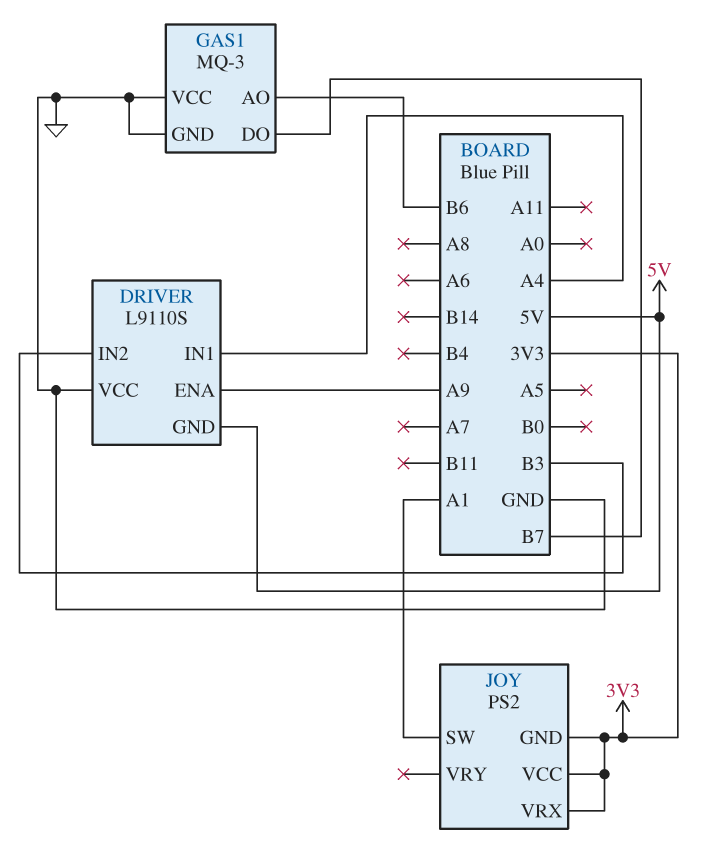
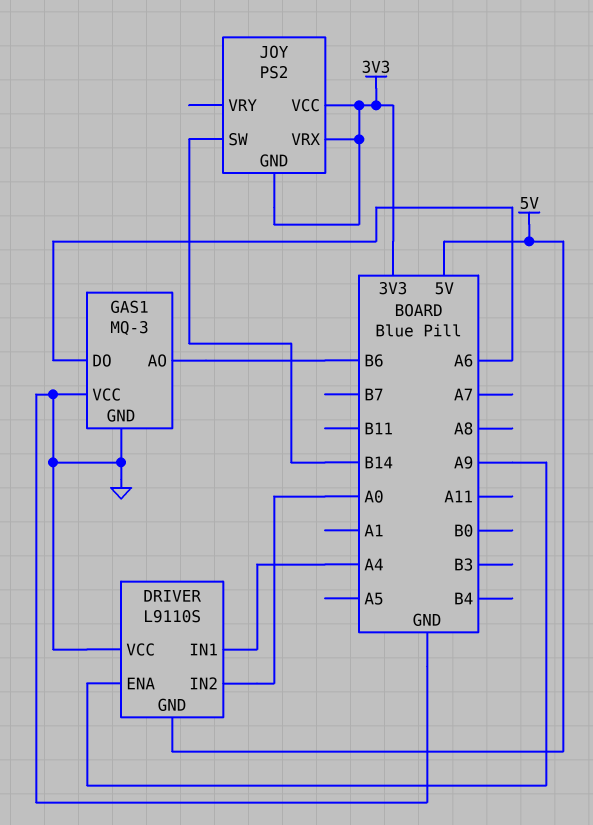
DRIVER pin IN2: B3 -> A0
GAS1 pin DO: B7 -> A6
JOY pin SW: A1 -> B14

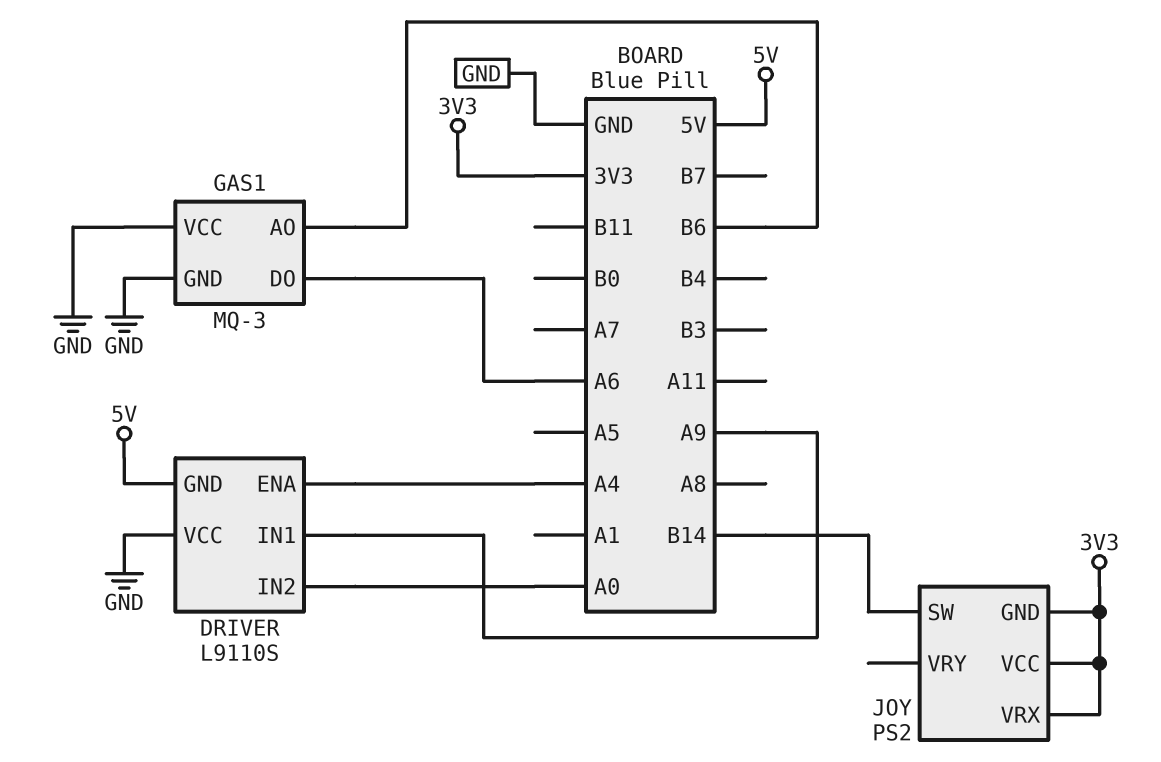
DRIVER pin ENA: A9 -> A4
DRIVER pin IN1: A4 -> A9

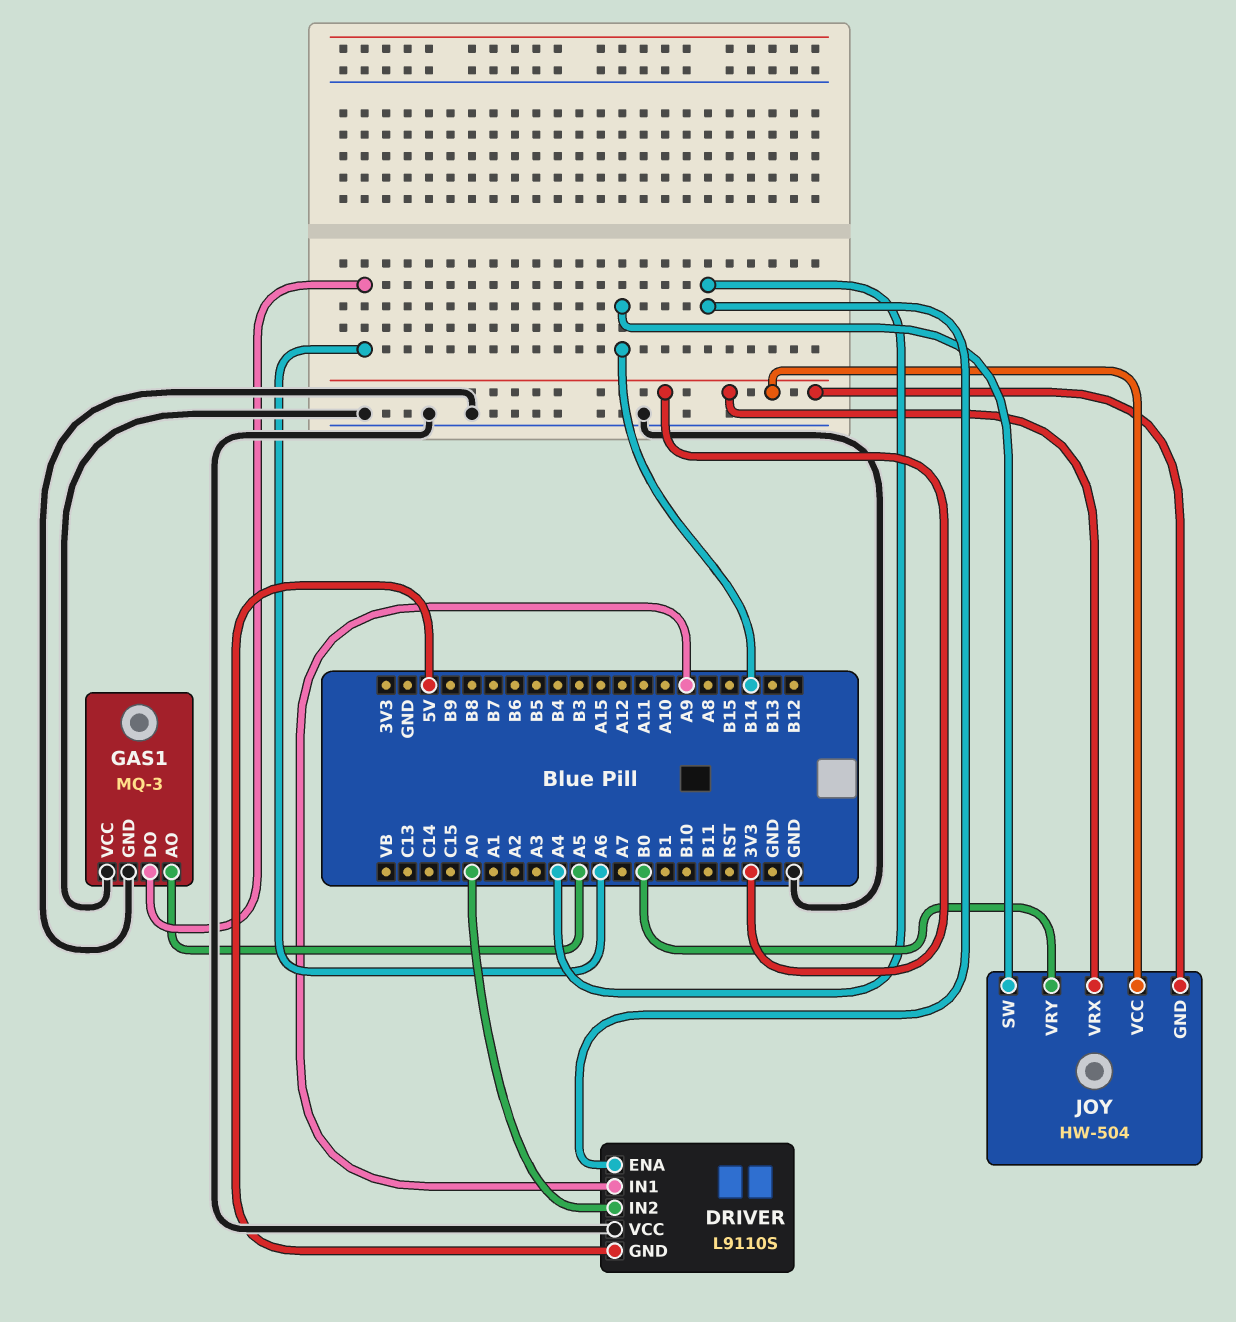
GAS1 pin AO: B6 -> A5
JOY: PS2 -> HW-504
JOY pin VRY: none -> B0

